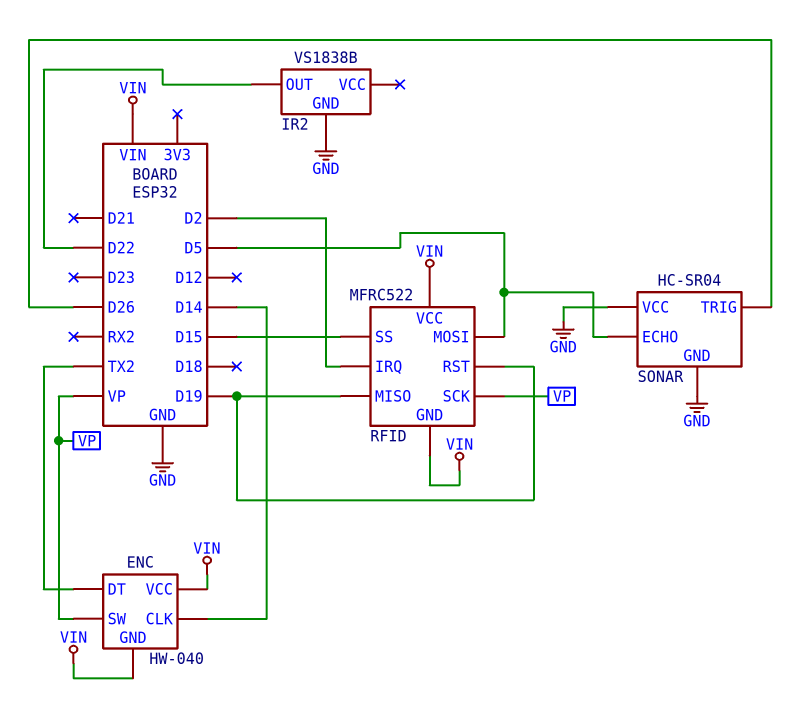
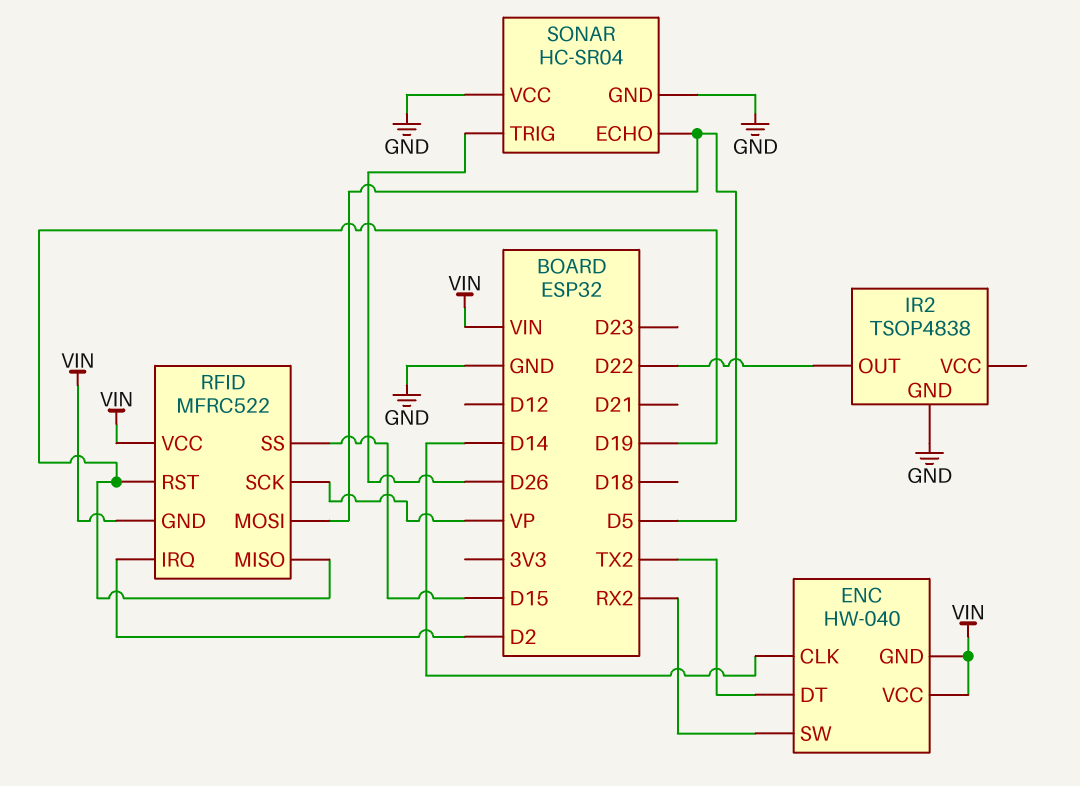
ENC pin SW: VP -> RX2
IR2: VS1838B -> TSOP4838

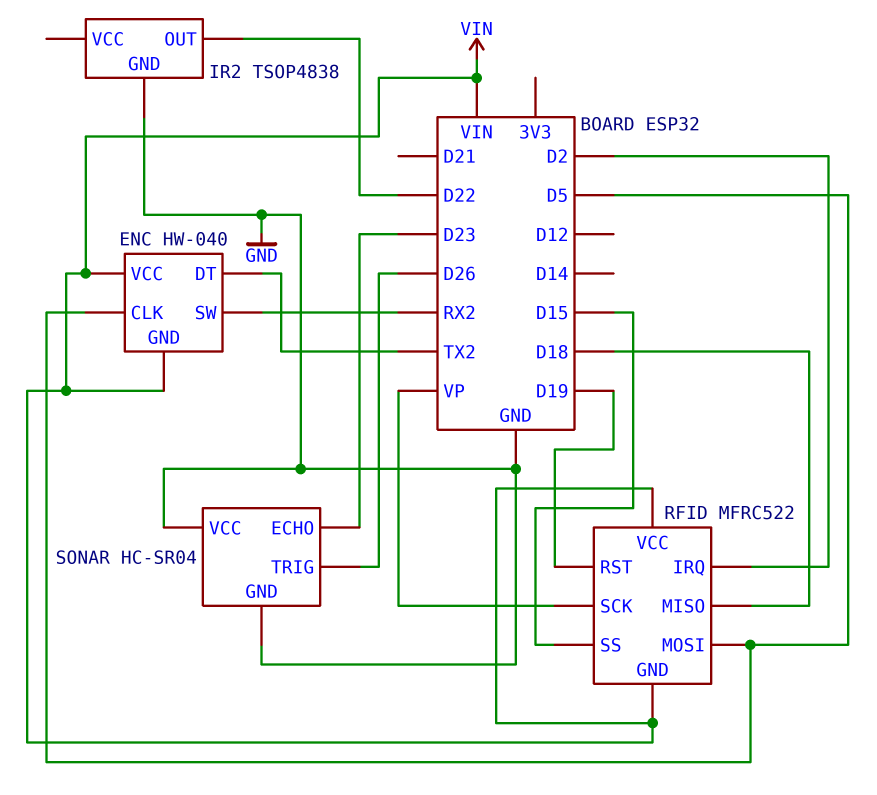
ENC pin CLK: D14 -> D5
RFID pin MISO: D19 -> D18
SONAR pin ECHO: D5 -> D23

